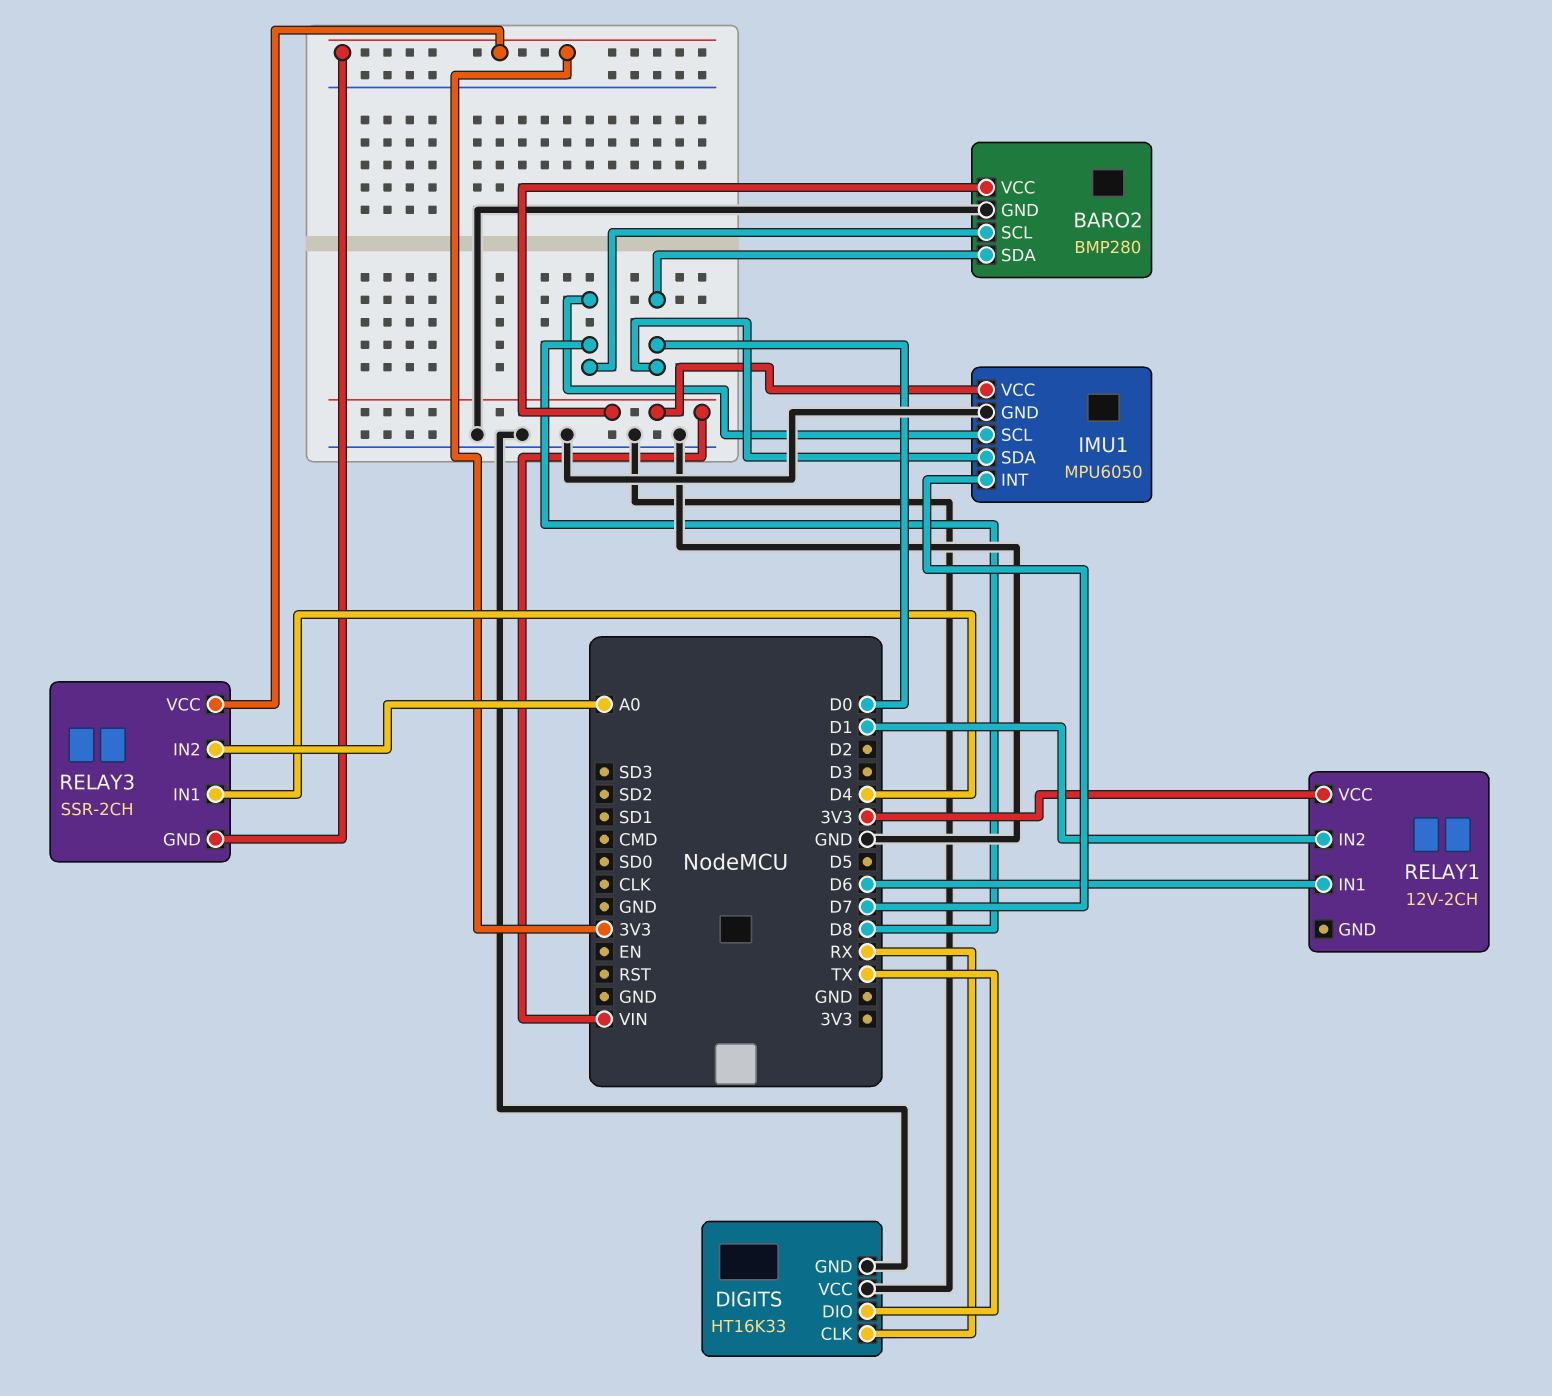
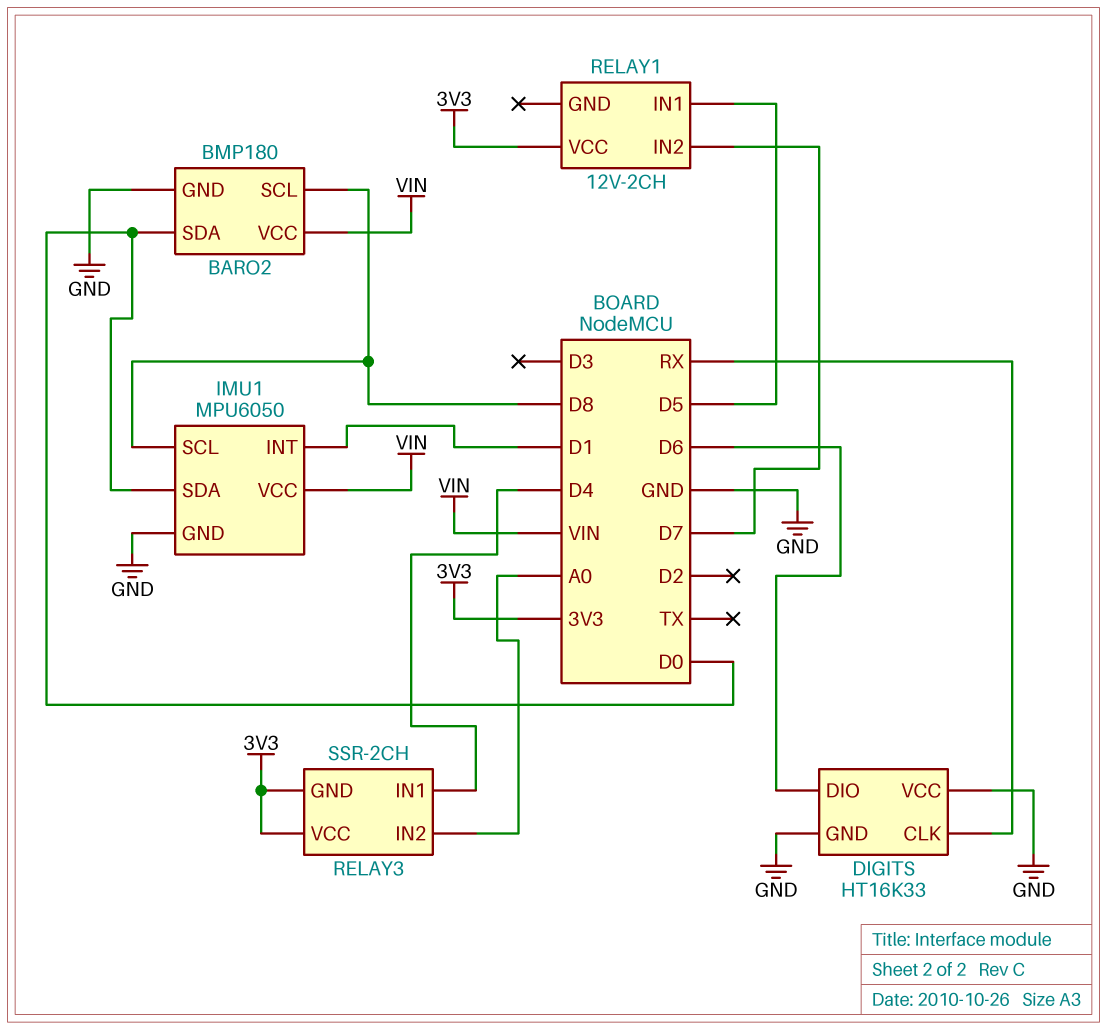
BARO2: BMP280 -> BMP180
DIGITS pin DIO: TX -> D6
IMU1 pin INT: D7 -> D1
RELAY1 pin IN1: D6 -> D5
RELAY1 pin IN2: D1 -> D7

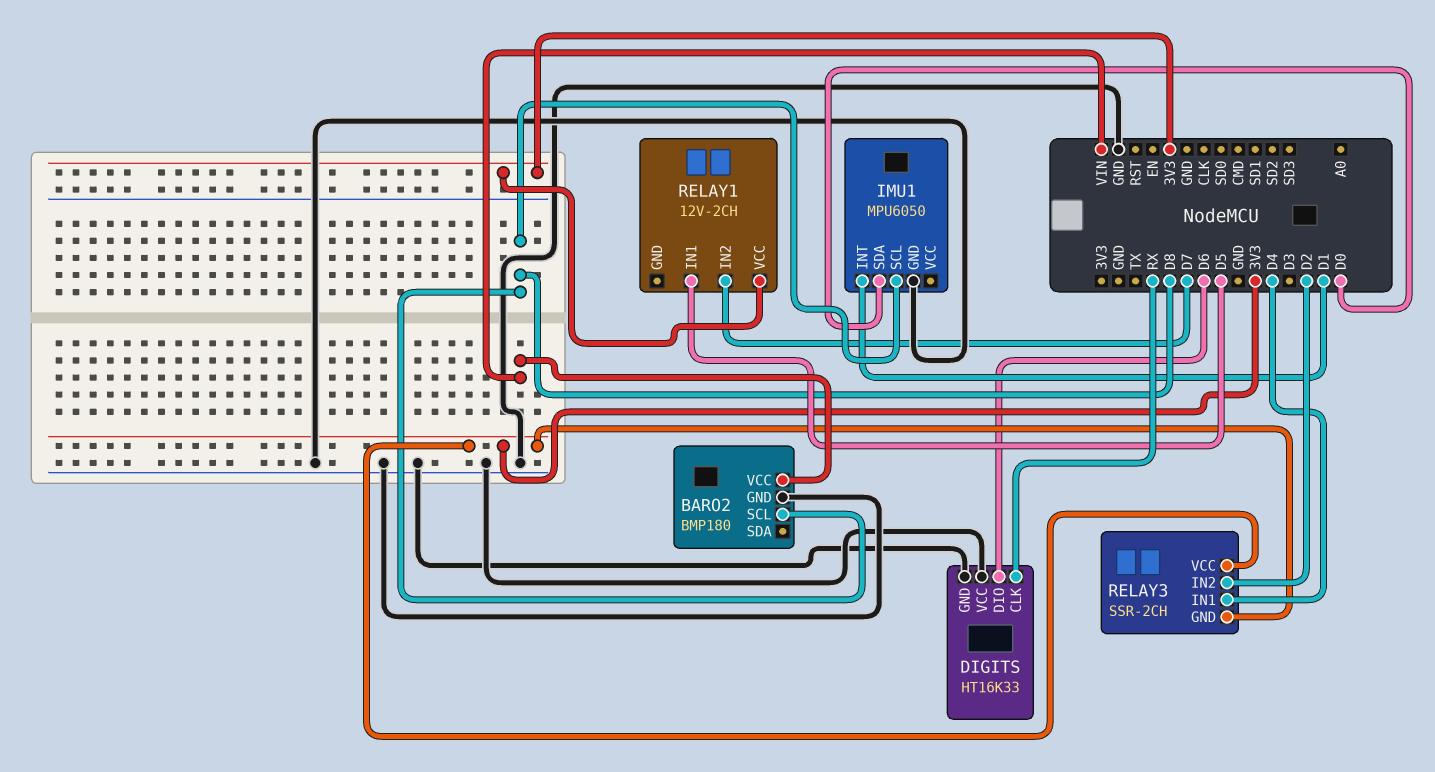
BARO2 pin SDA: D0 -> none
IMU1 pin VCC: VIN -> none
RELAY3 pin IN2: A0 -> D2

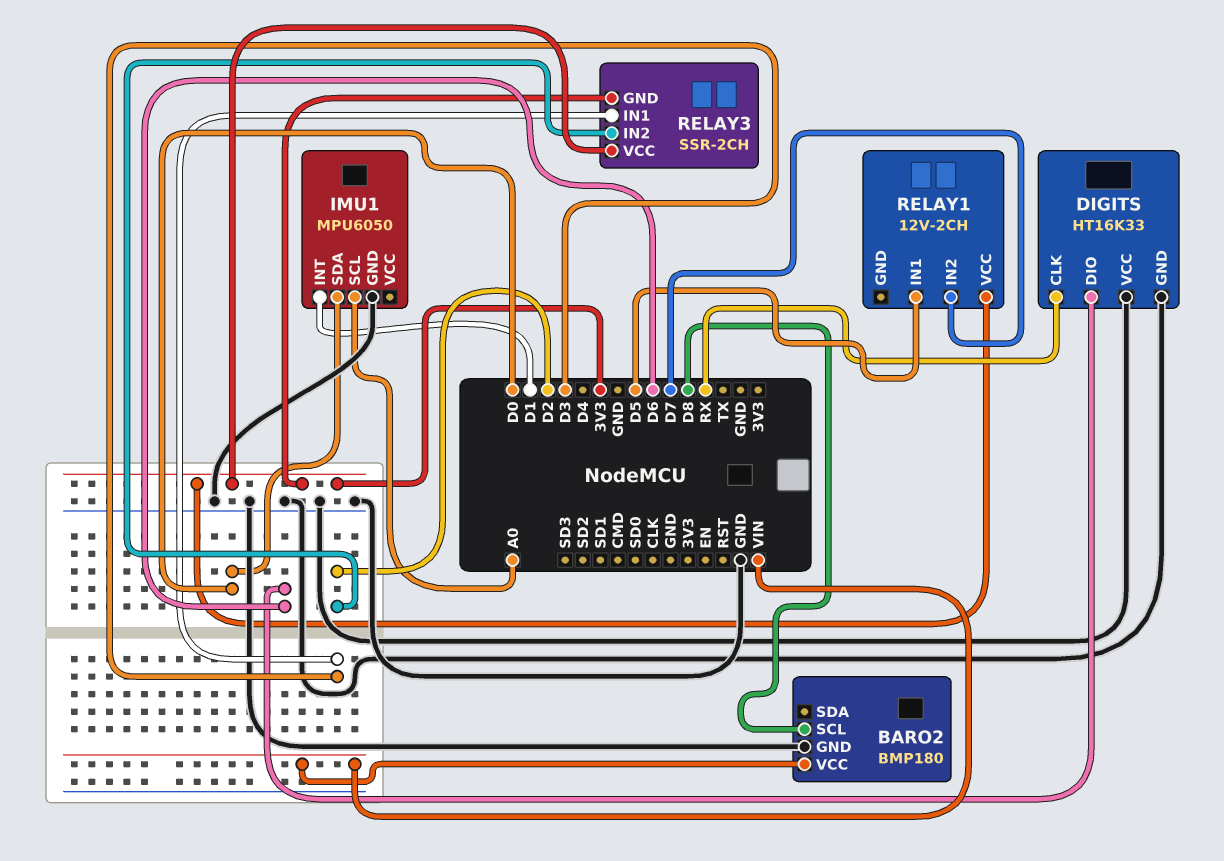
IMU1 pin SCL: D8 -> A0
RELAY3 pin IN1: D4 -> D3

